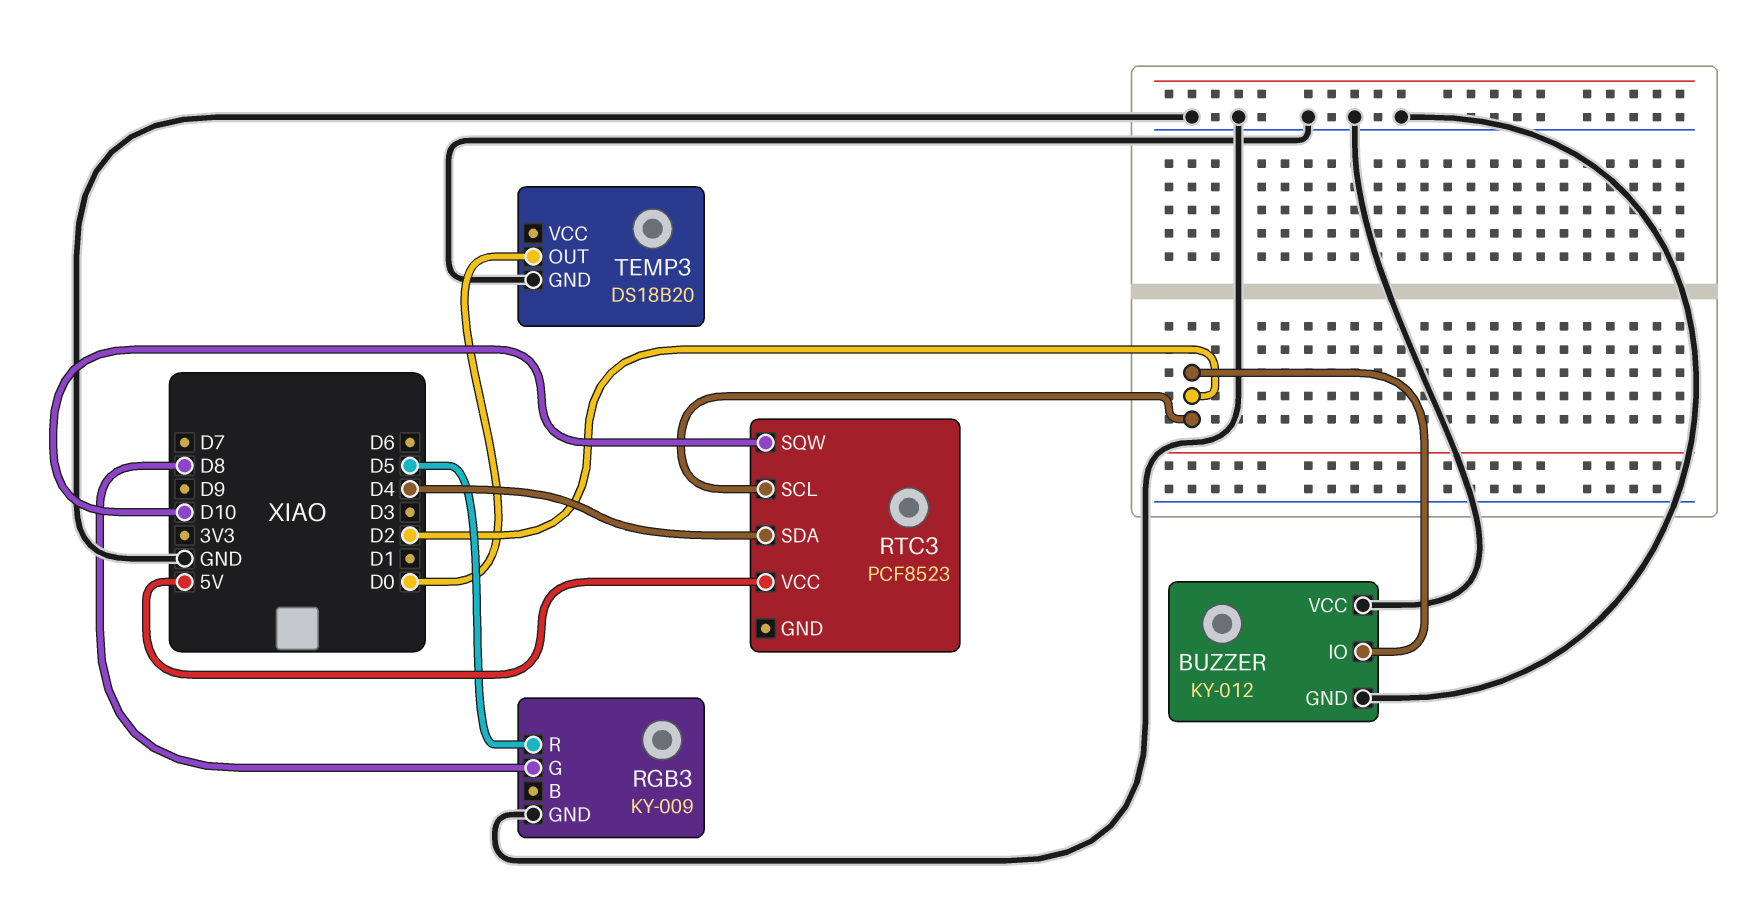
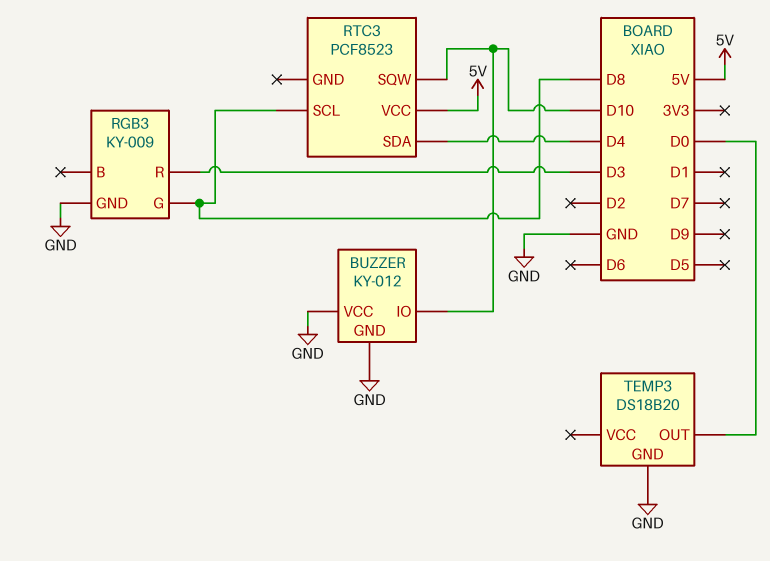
BUZZER pin IO: D2 -> D10
RGB3 pin R: D5 -> D3
RTC3 pin SCL: D2 -> D8

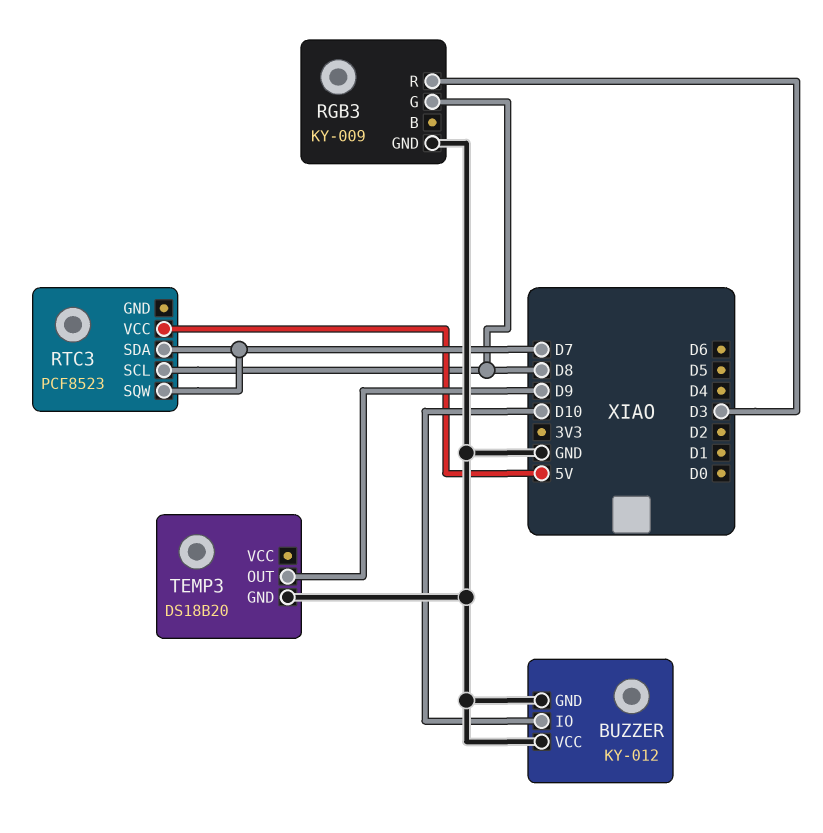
RTC3 pin SDA: D4 -> D7
RTC3 pin SQW: D10 -> D7
TEMP3 pin OUT: D0 -> D9

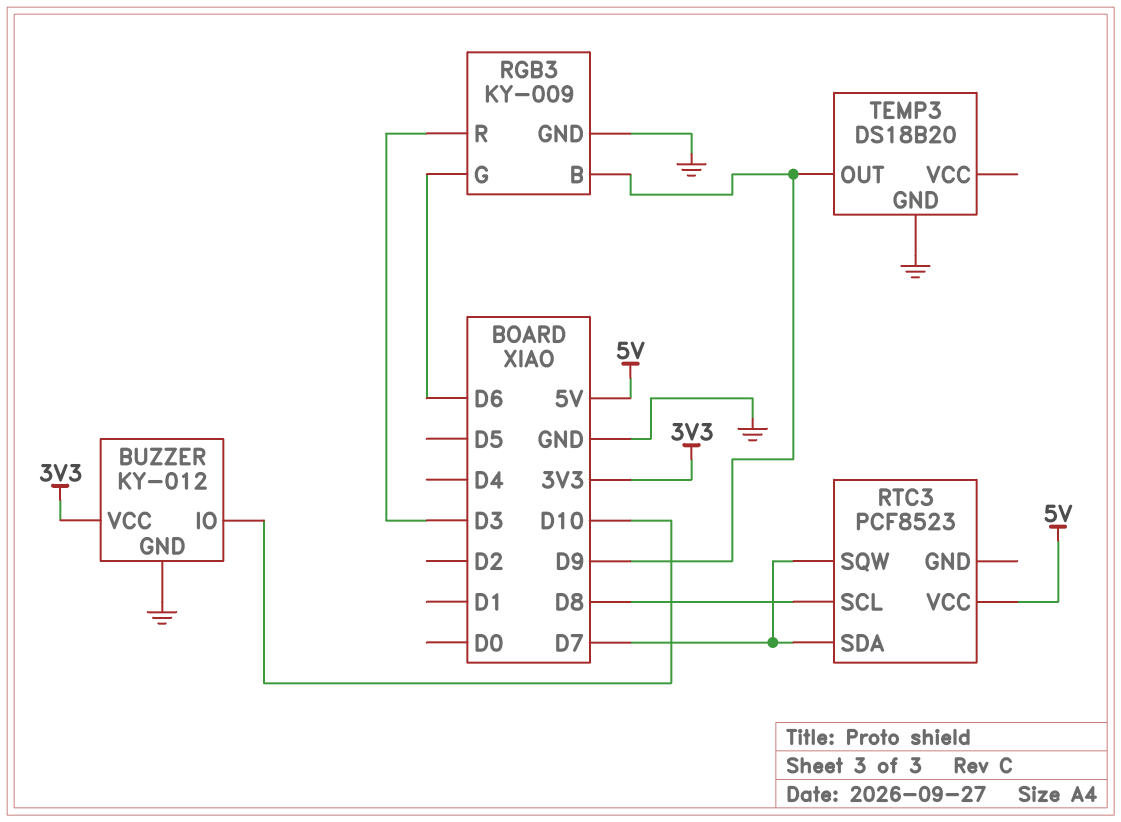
BUZZER pin VCC: GND -> 3V3
RGB3 pin B: none -> D9
RGB3 pin G: D8 -> D6

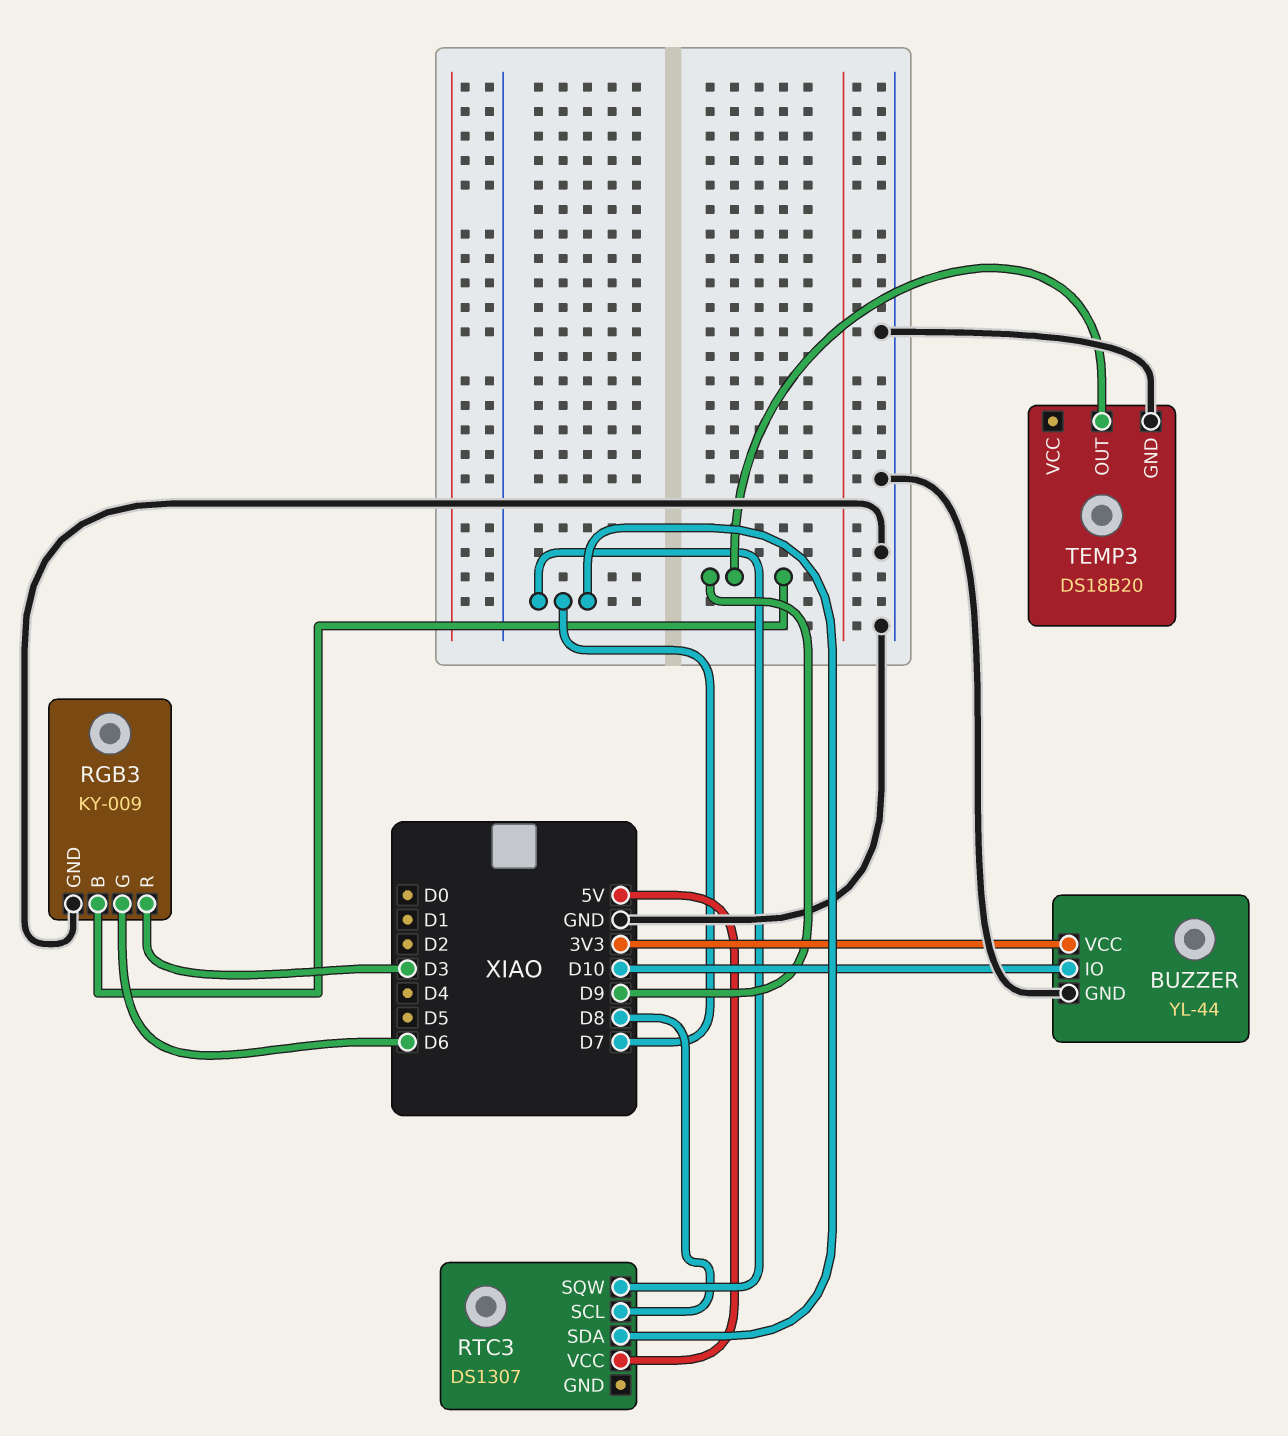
BUZZER: KY-012 -> YL-44
RTC3: PCF8523 -> DS1307

